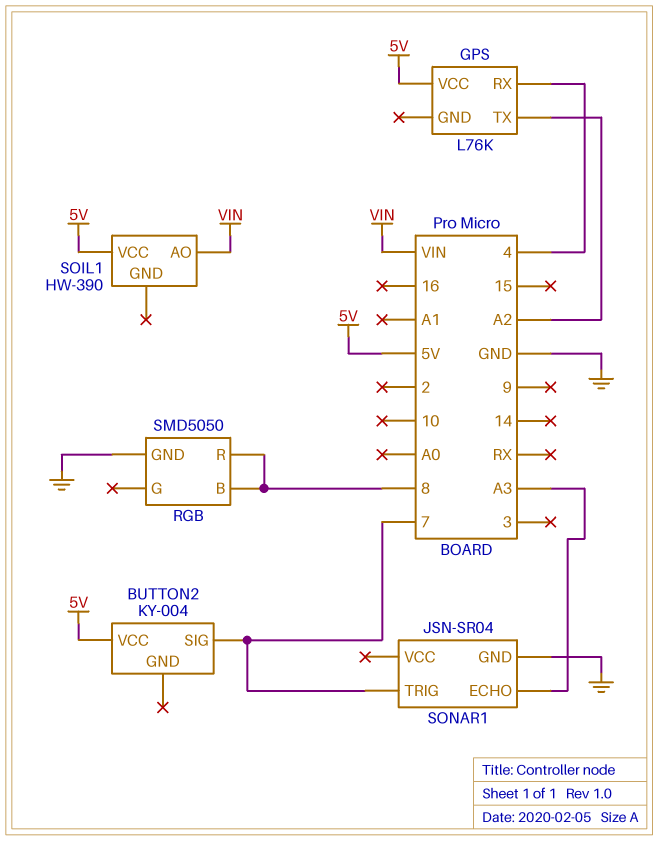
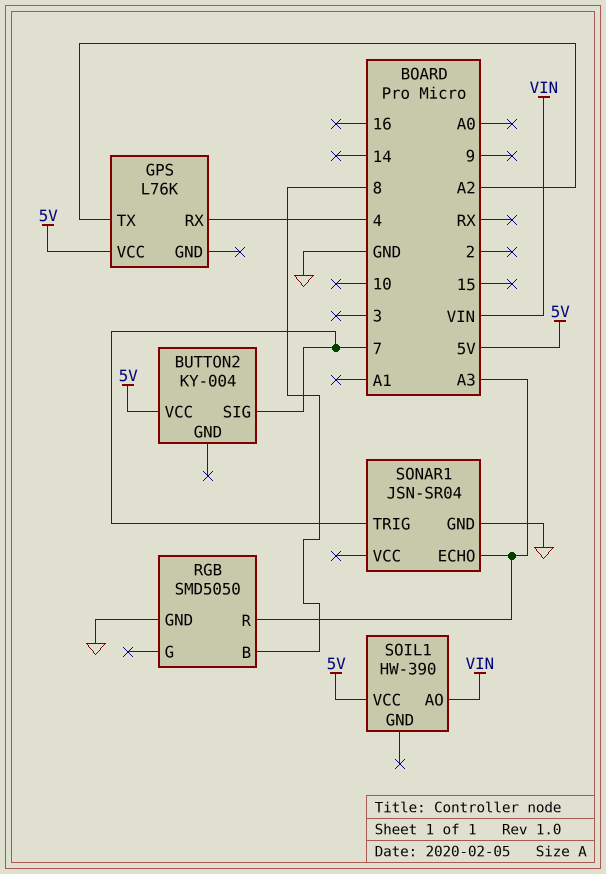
RGB pin R: 8 -> A3

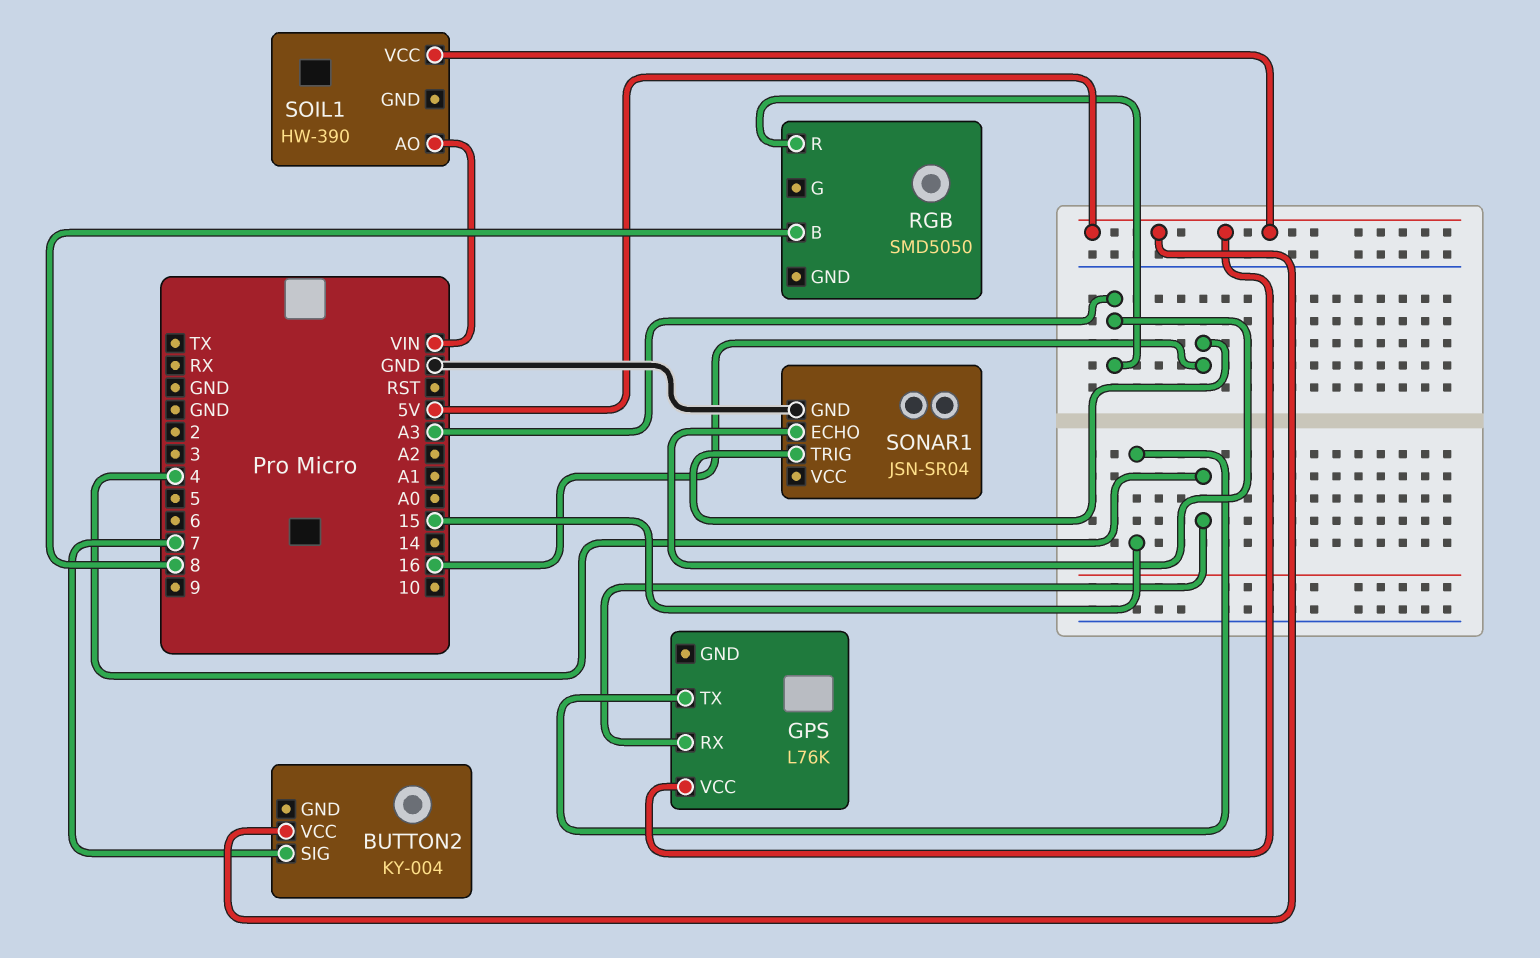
GPS pin TX: A2 -> 15
RGB pin GND: GND -> none
SONAR1 pin TRIG: 7 -> 16

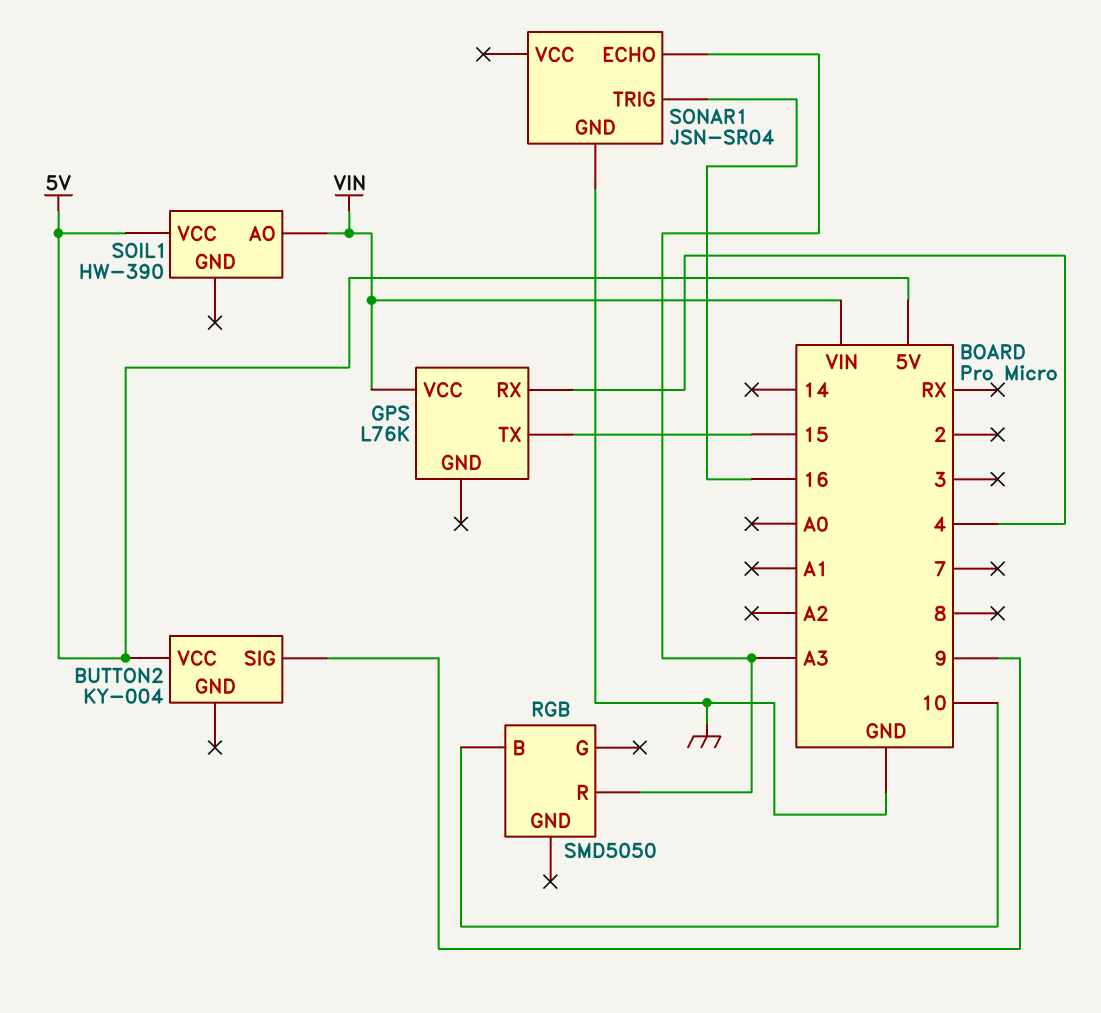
BUTTON2 pin SIG: 7 -> 9
GPS pin VCC: 5V -> VIN
RGB pin B: 8 -> 10

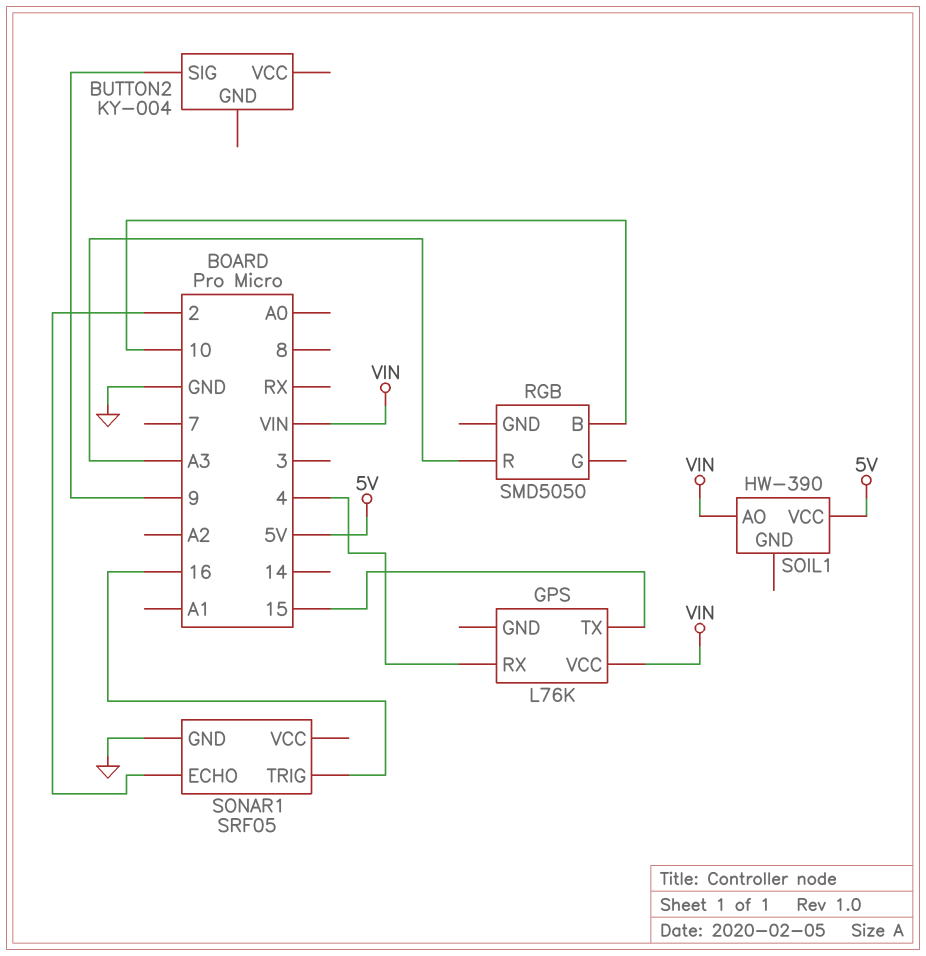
BUTTON2 pin VCC: 5V -> none
SONAR1: JSN-SR04 -> SRF05
SONAR1 pin ECHO: A3 -> 2

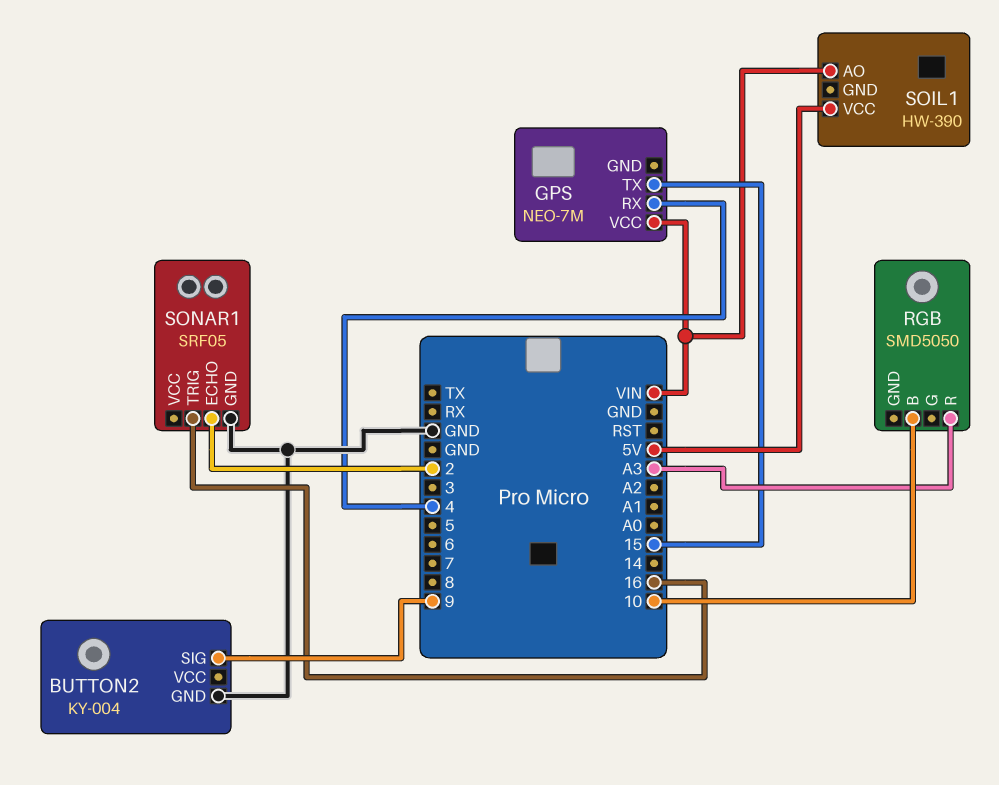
BUTTON2 pin GND: none -> GND
GPS: L76K -> NEO-7M

